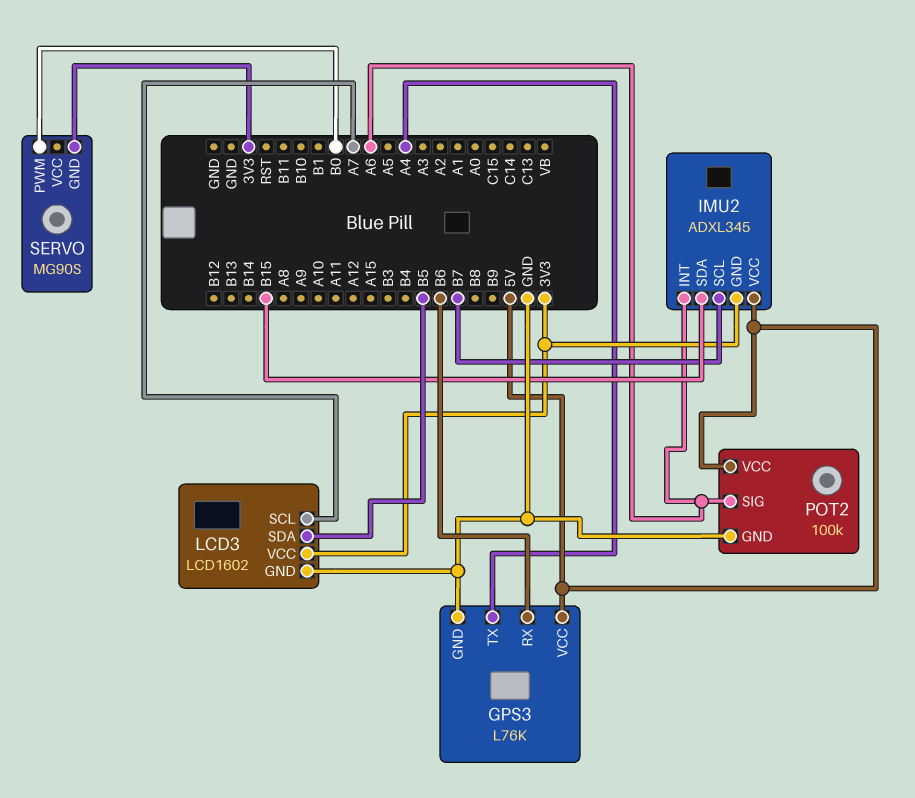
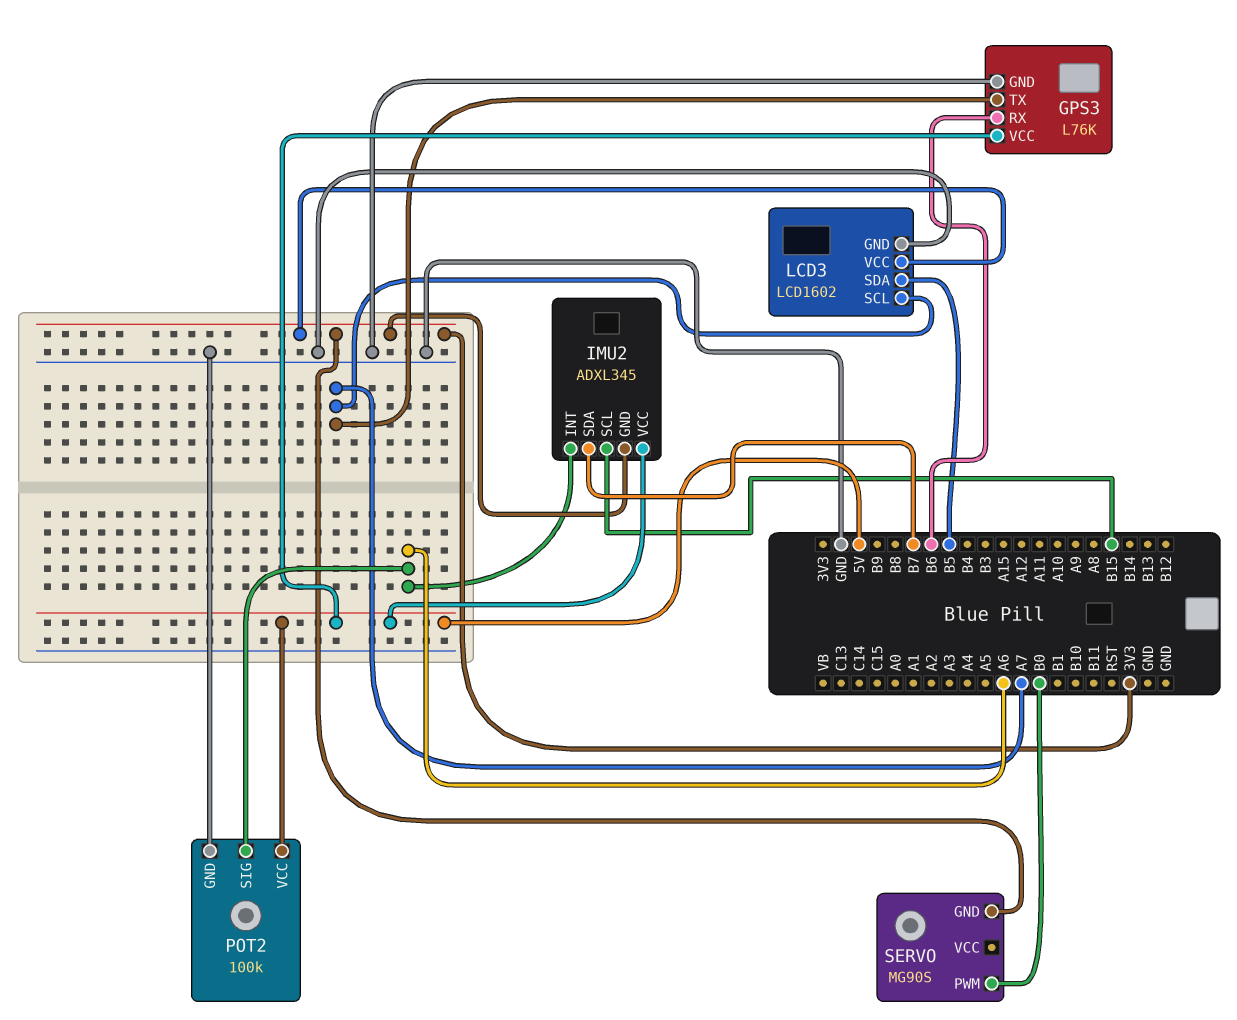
GPS3 pin TX: A4 -> A7
IMU2 pin SCL: B7 -> B15
IMU2 pin SDA: B15 -> B7

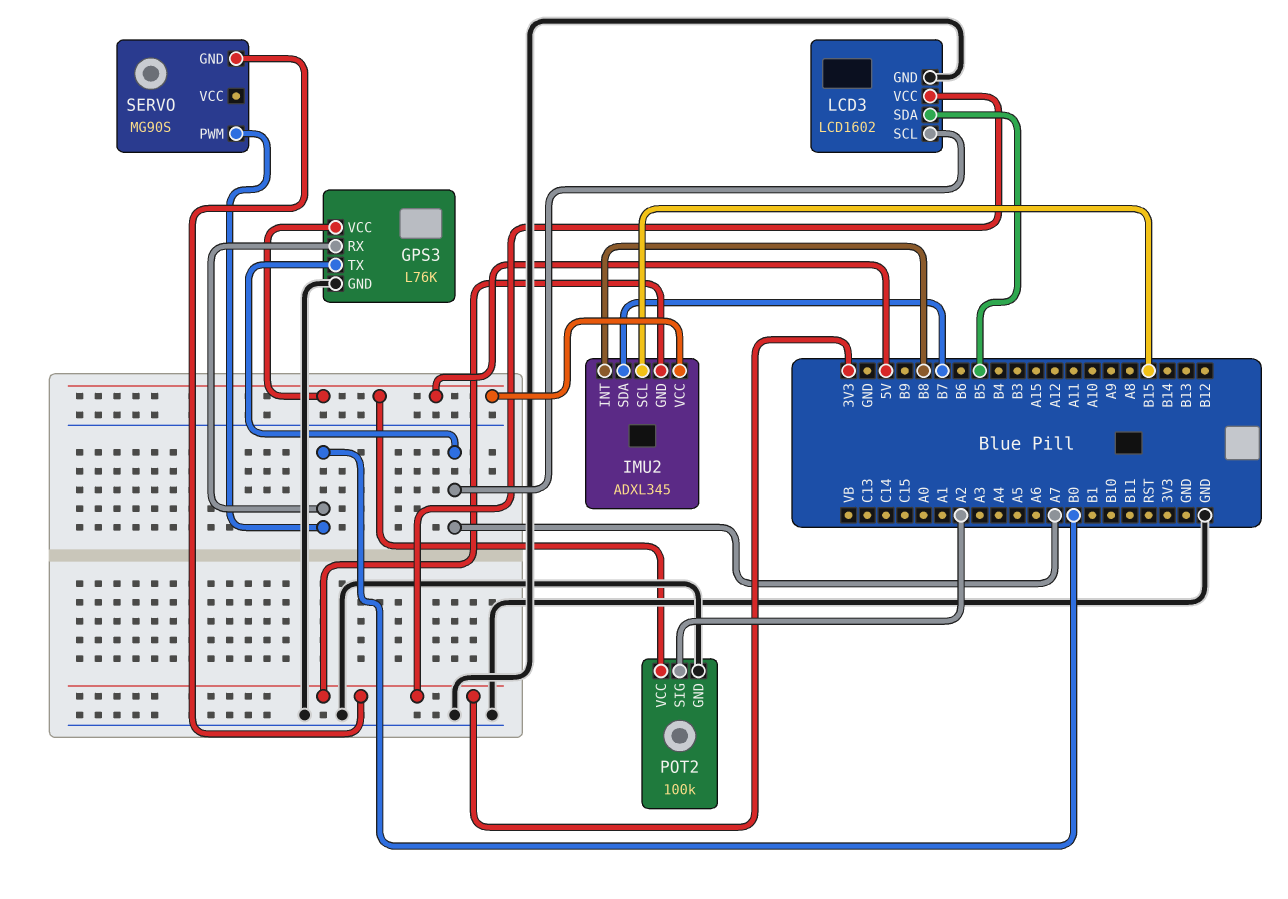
GPS3 pin RX: B6 -> B0
IMU2 pin INT: A6 -> B8
POT2 pin SIG: A6 -> A2

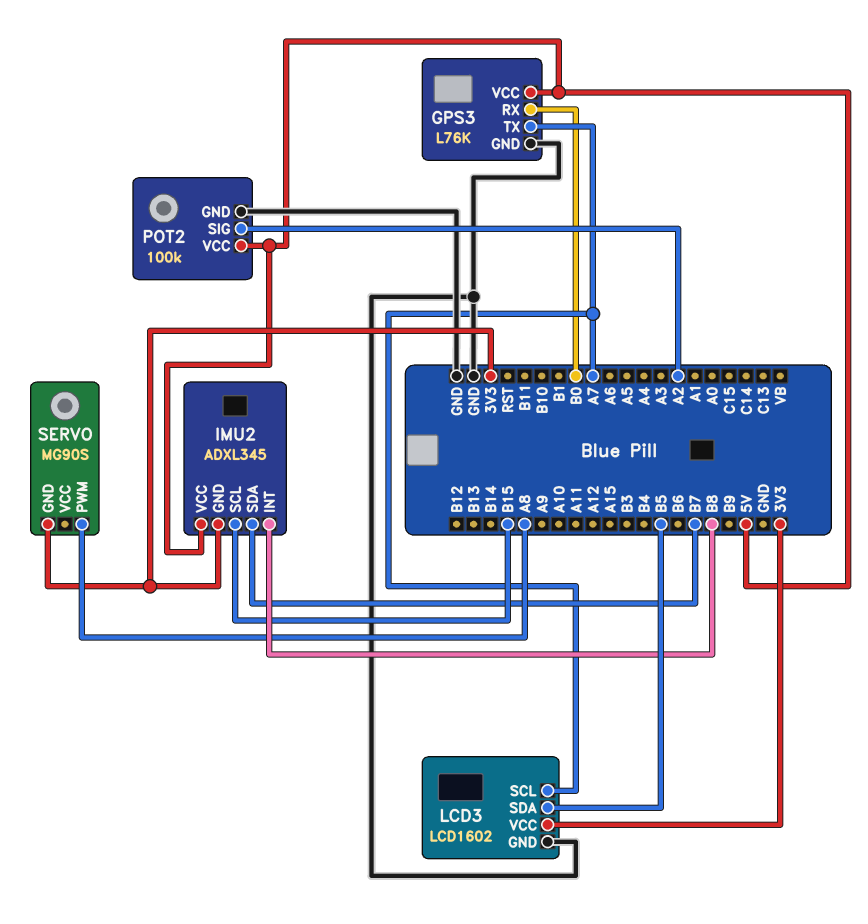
SERVO pin PWM: B0 -> A8

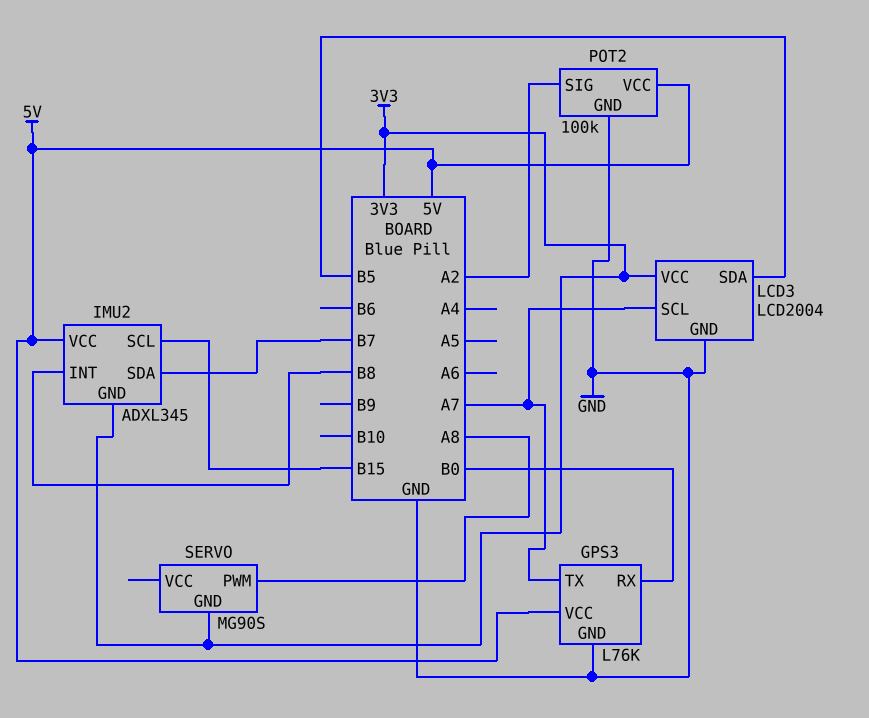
LCD3: LCD1602 -> LCD2004

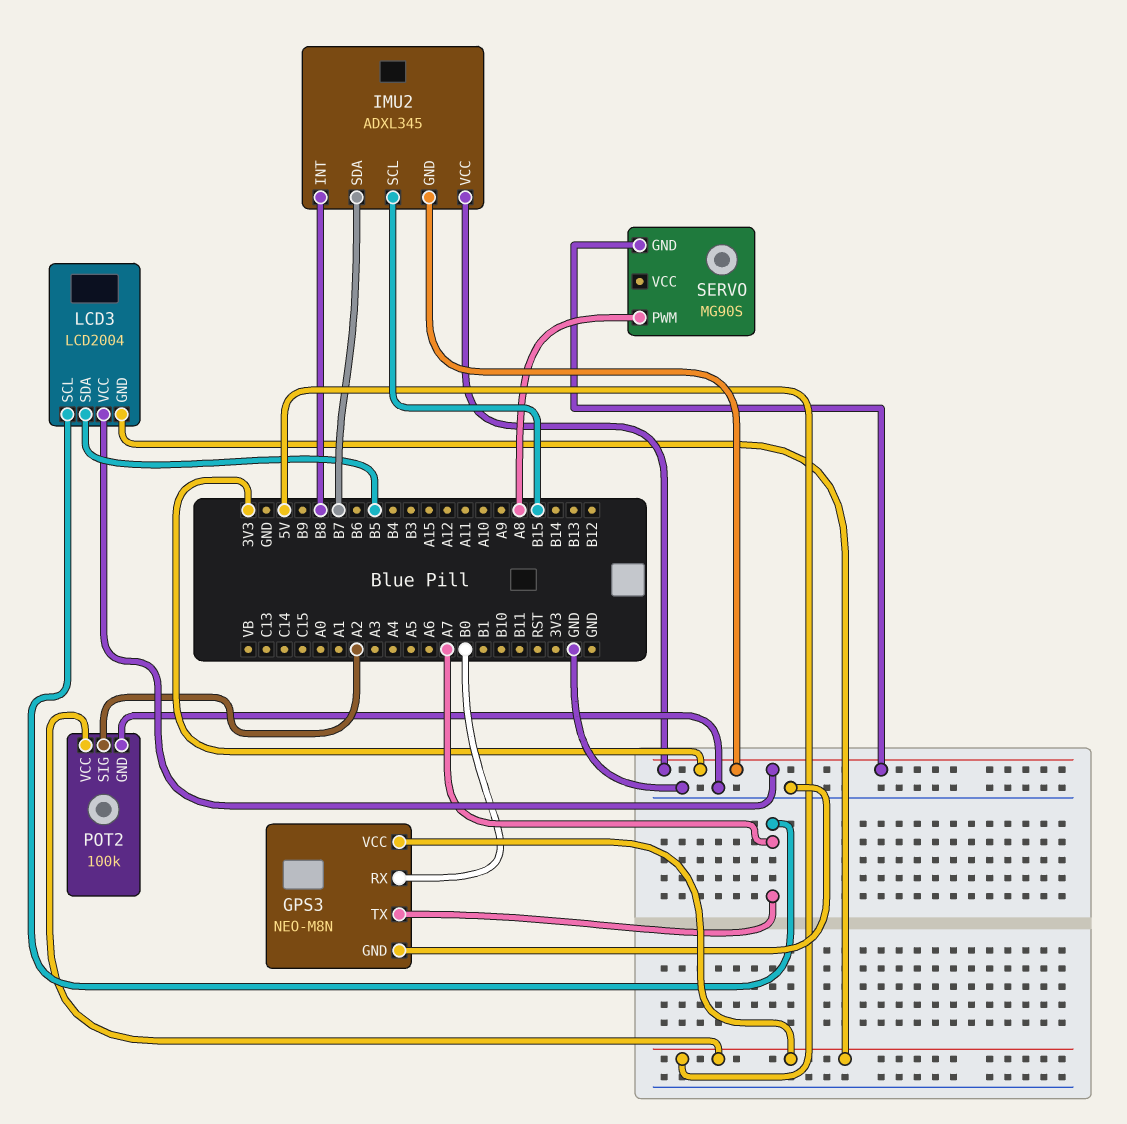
GPS3: L76K -> NEO-M8N
IMU2 pin VCC: 5V -> 3V3
LCD3 pin GND: GND -> 5V

